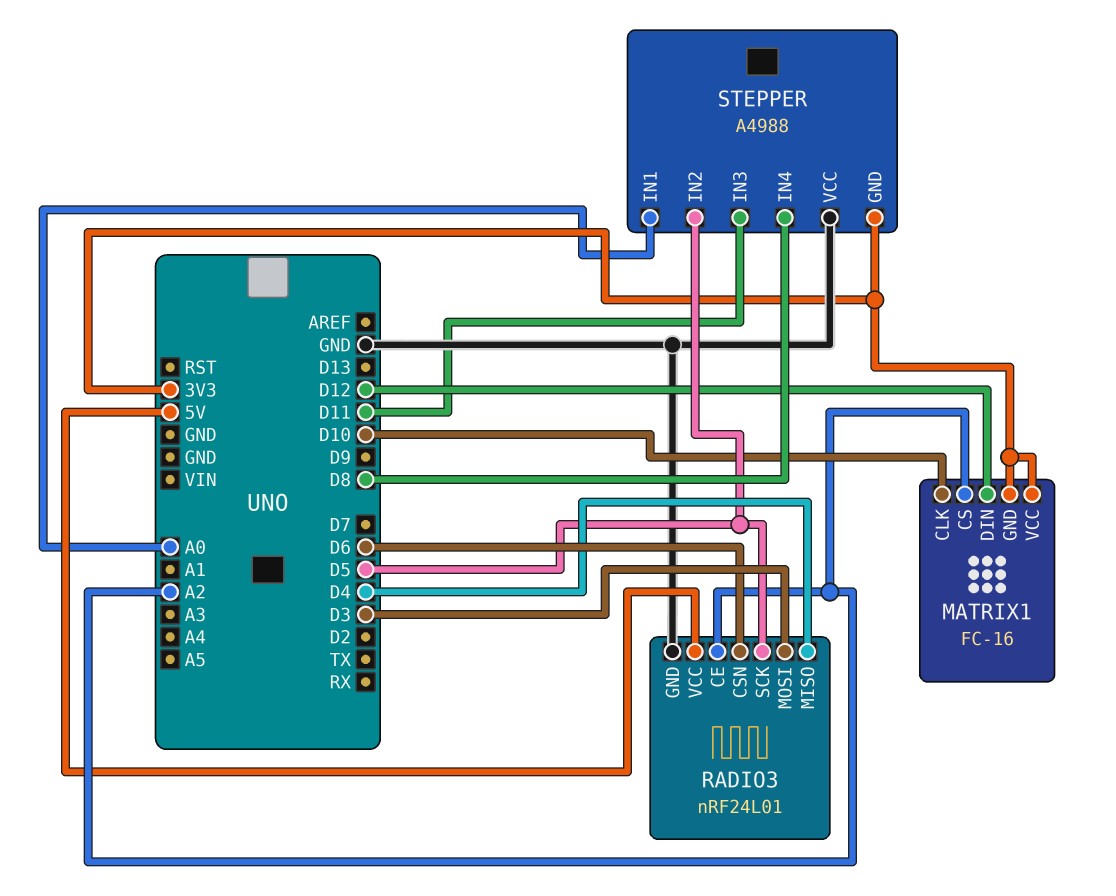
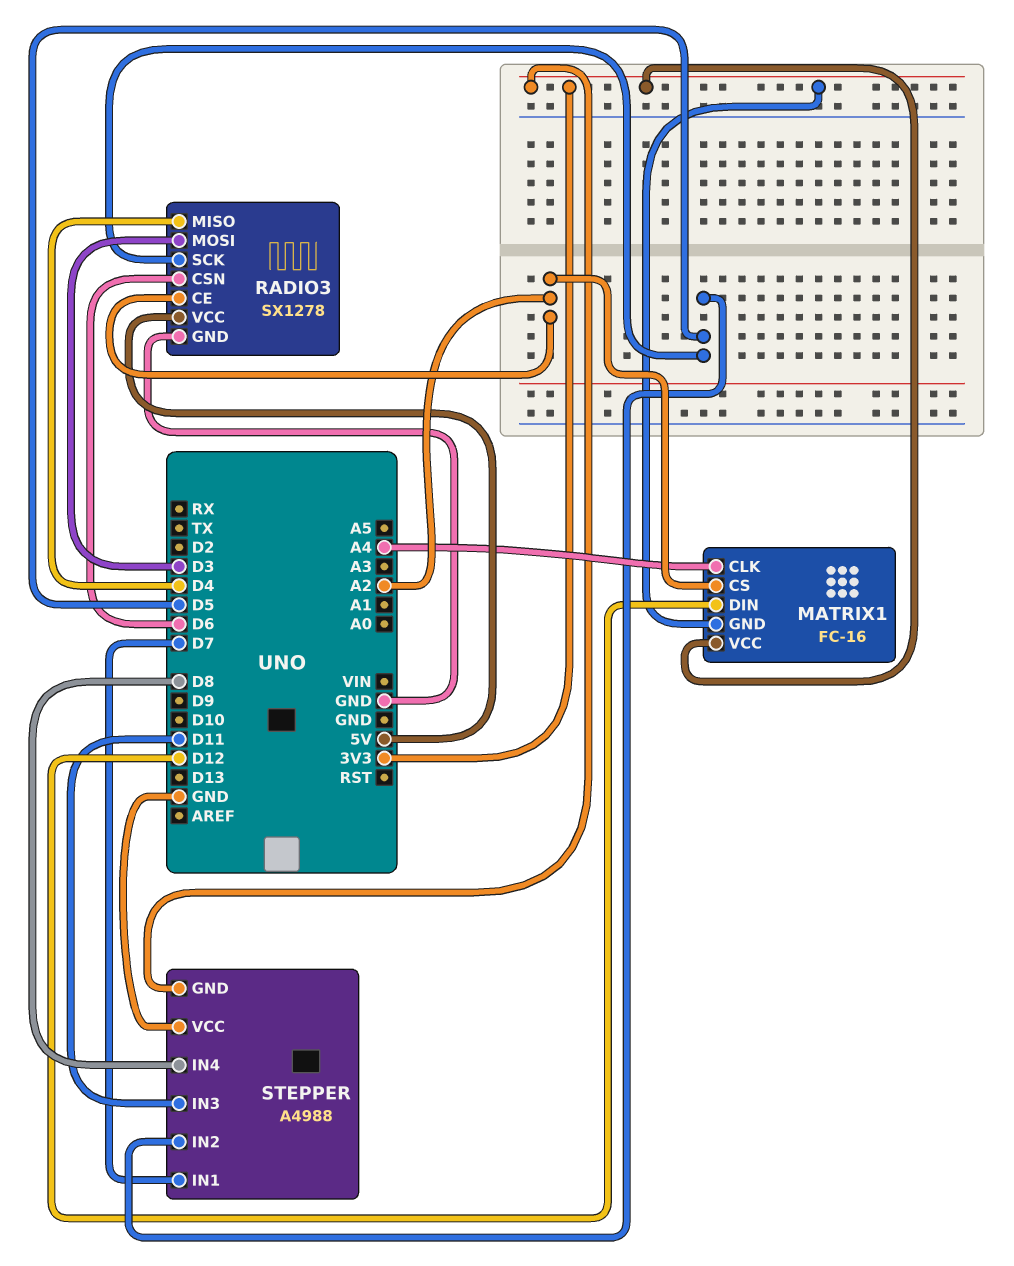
MATRIX1 pin CLK: D10 -> A4
RADIO3: nRF24L01 -> SX1278
STEPPER pin IN1: A0 -> D7

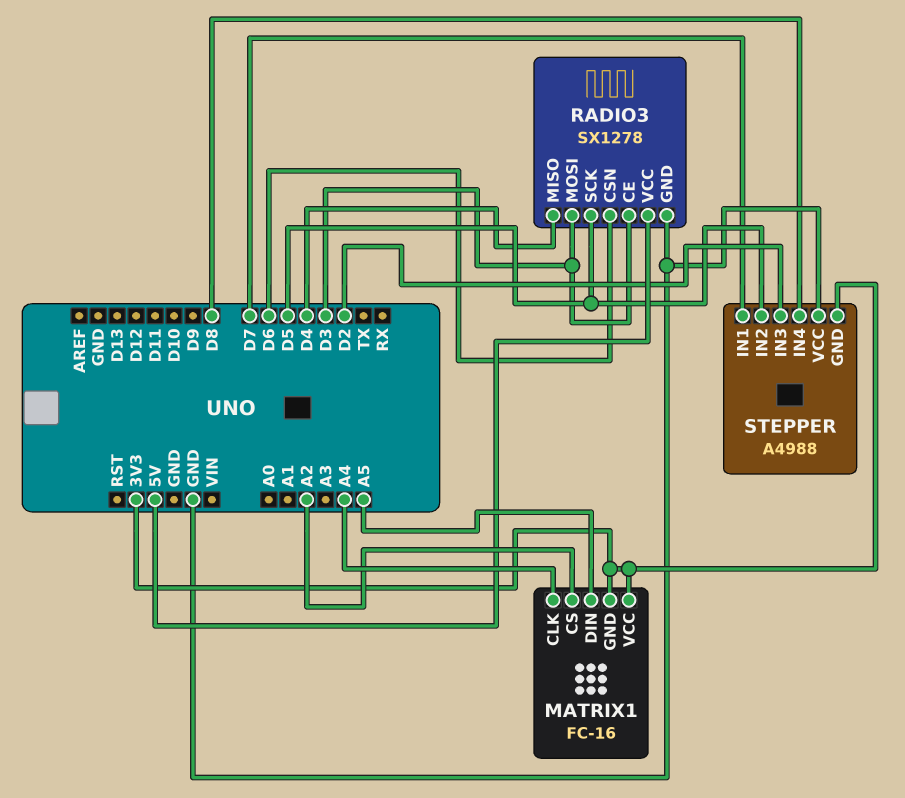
MATRIX1 pin DIN: D12 -> A5
RADIO3 pin CE: A2 -> D3
STEPPER pin IN3: D11 -> D2

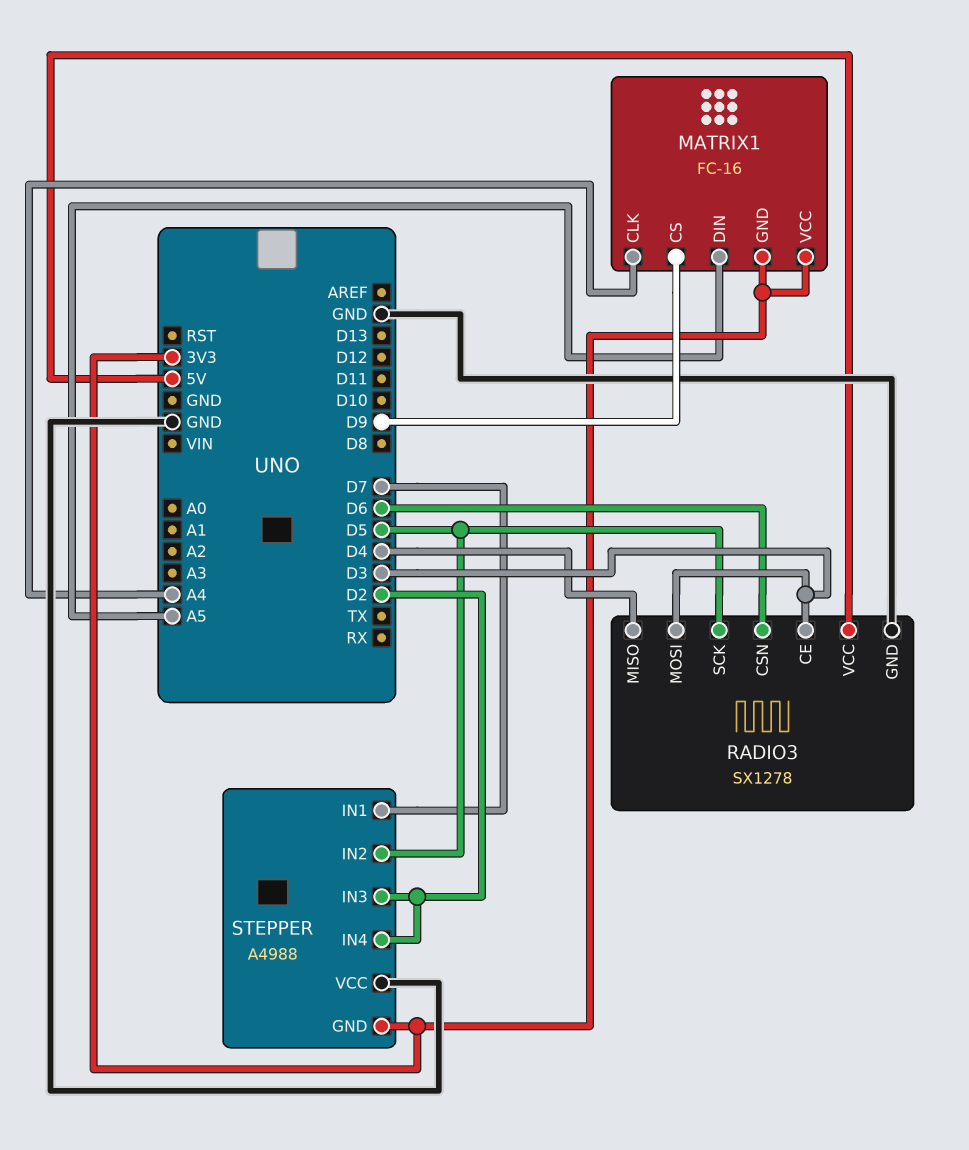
MATRIX1 pin CS: A2 -> D9
STEPPER pin IN4: D8 -> D2

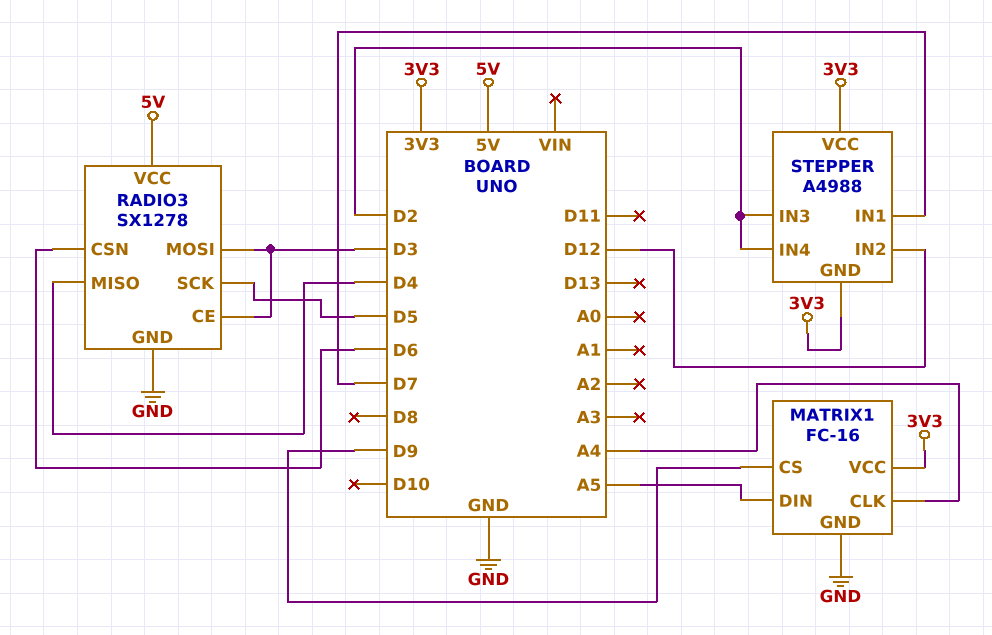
MATRIX1 pin GND: 3V3 -> GND
STEPPER pin IN2: D5 -> D12
STEPPER pin VCC: GND -> 3V3

